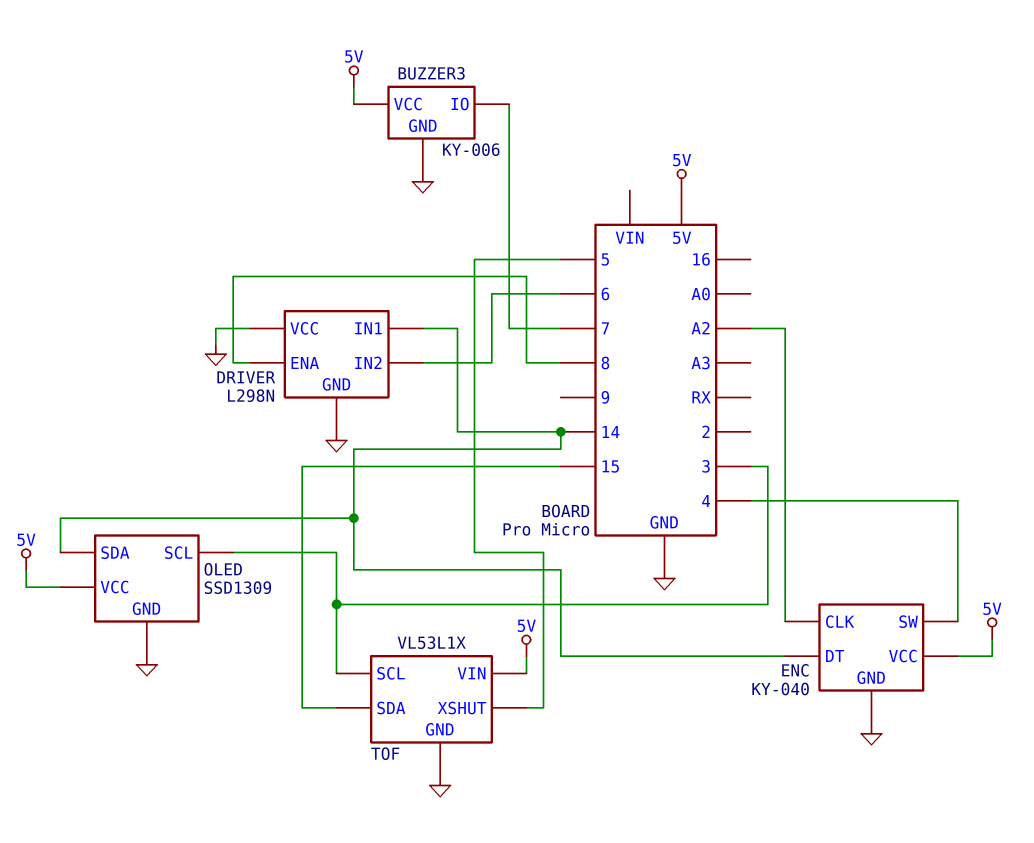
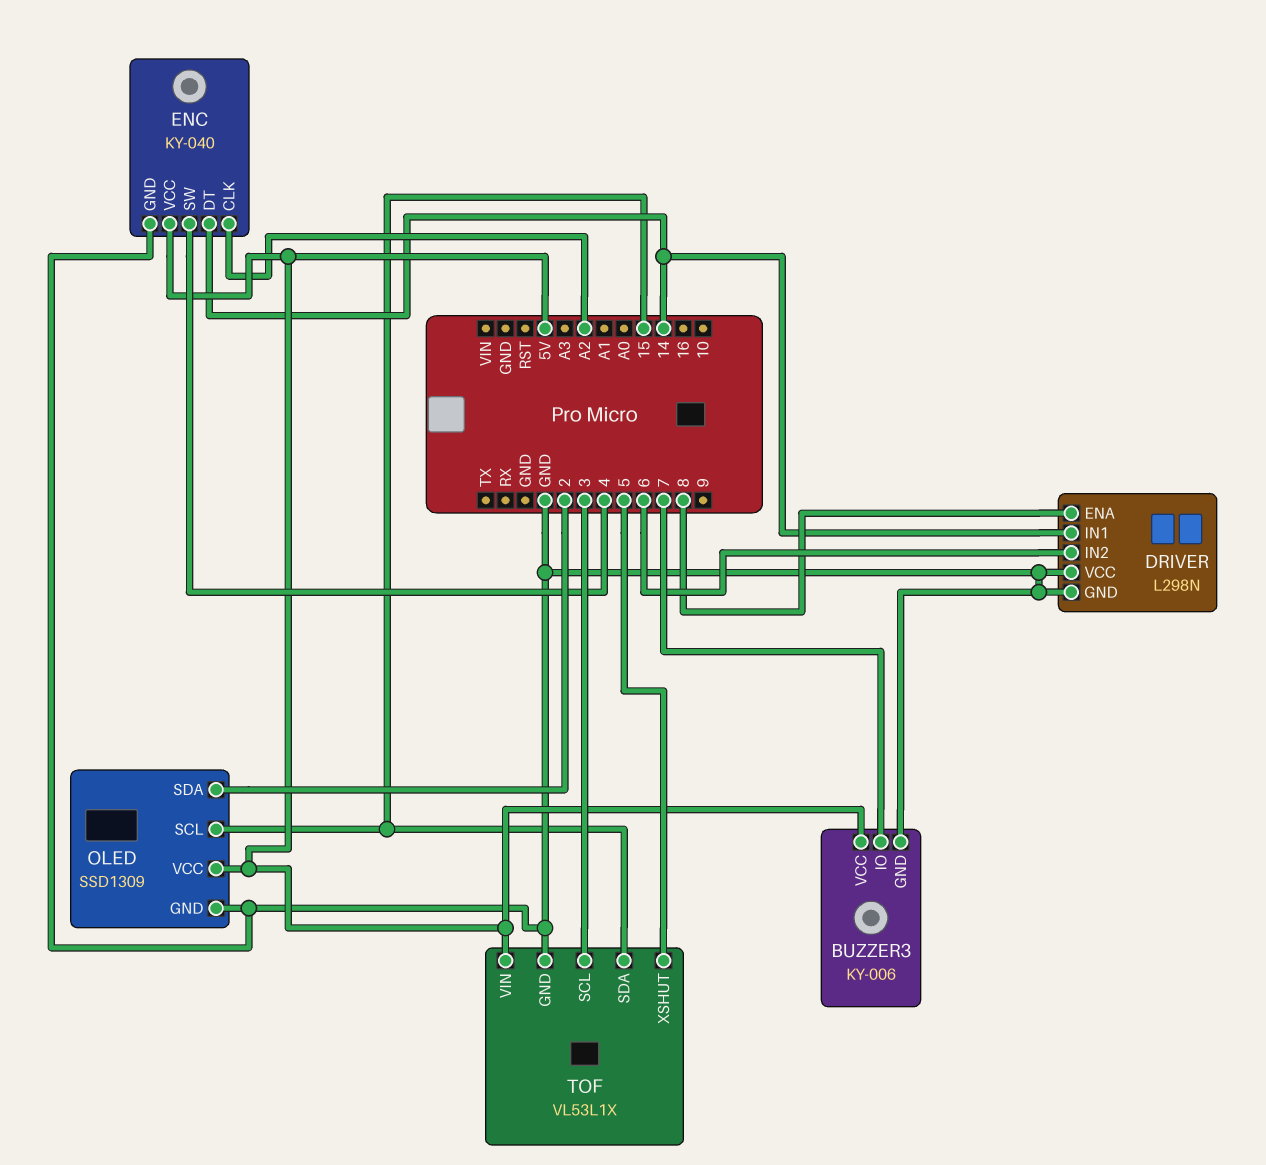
OLED pin SCL: 3 -> 15
OLED pin SDA: 14 -> 2

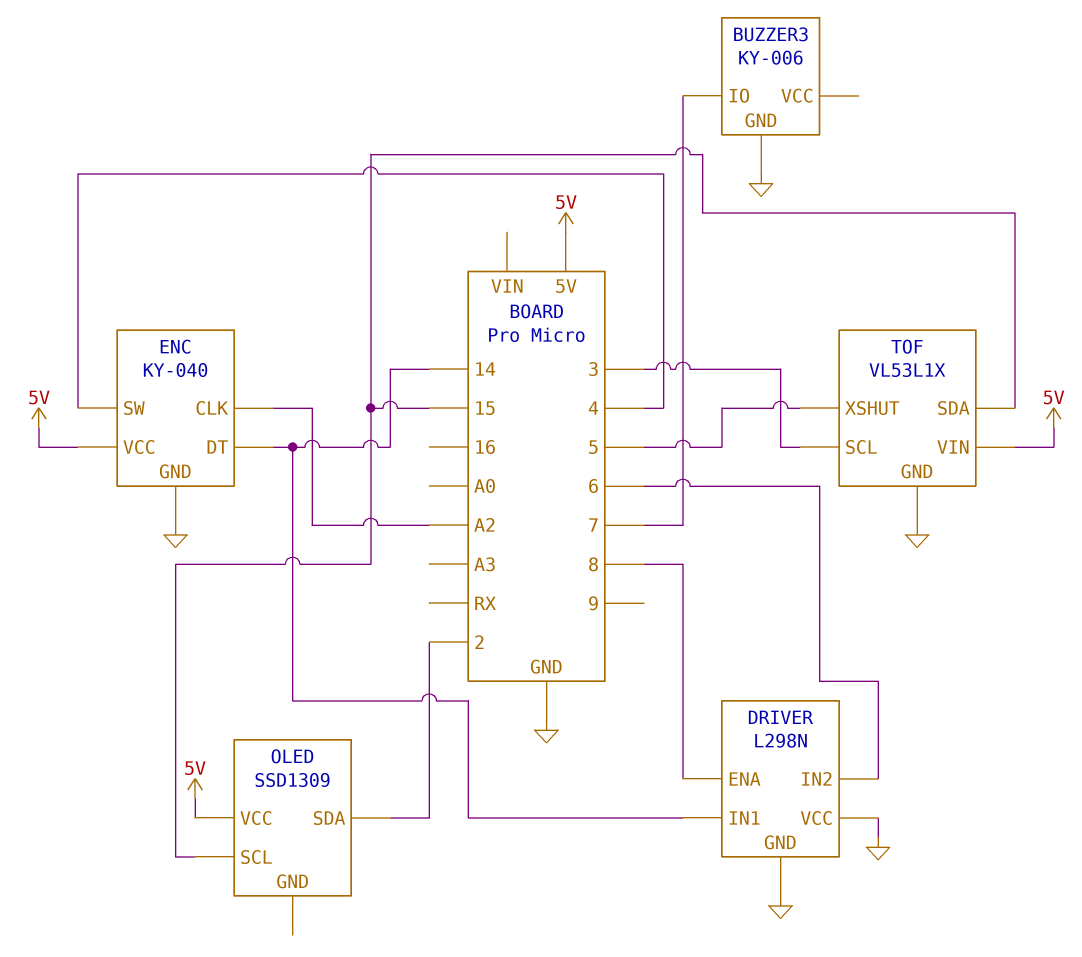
BUZZER3 pin VCC: 5V -> none
OLED pin GND: GND -> none

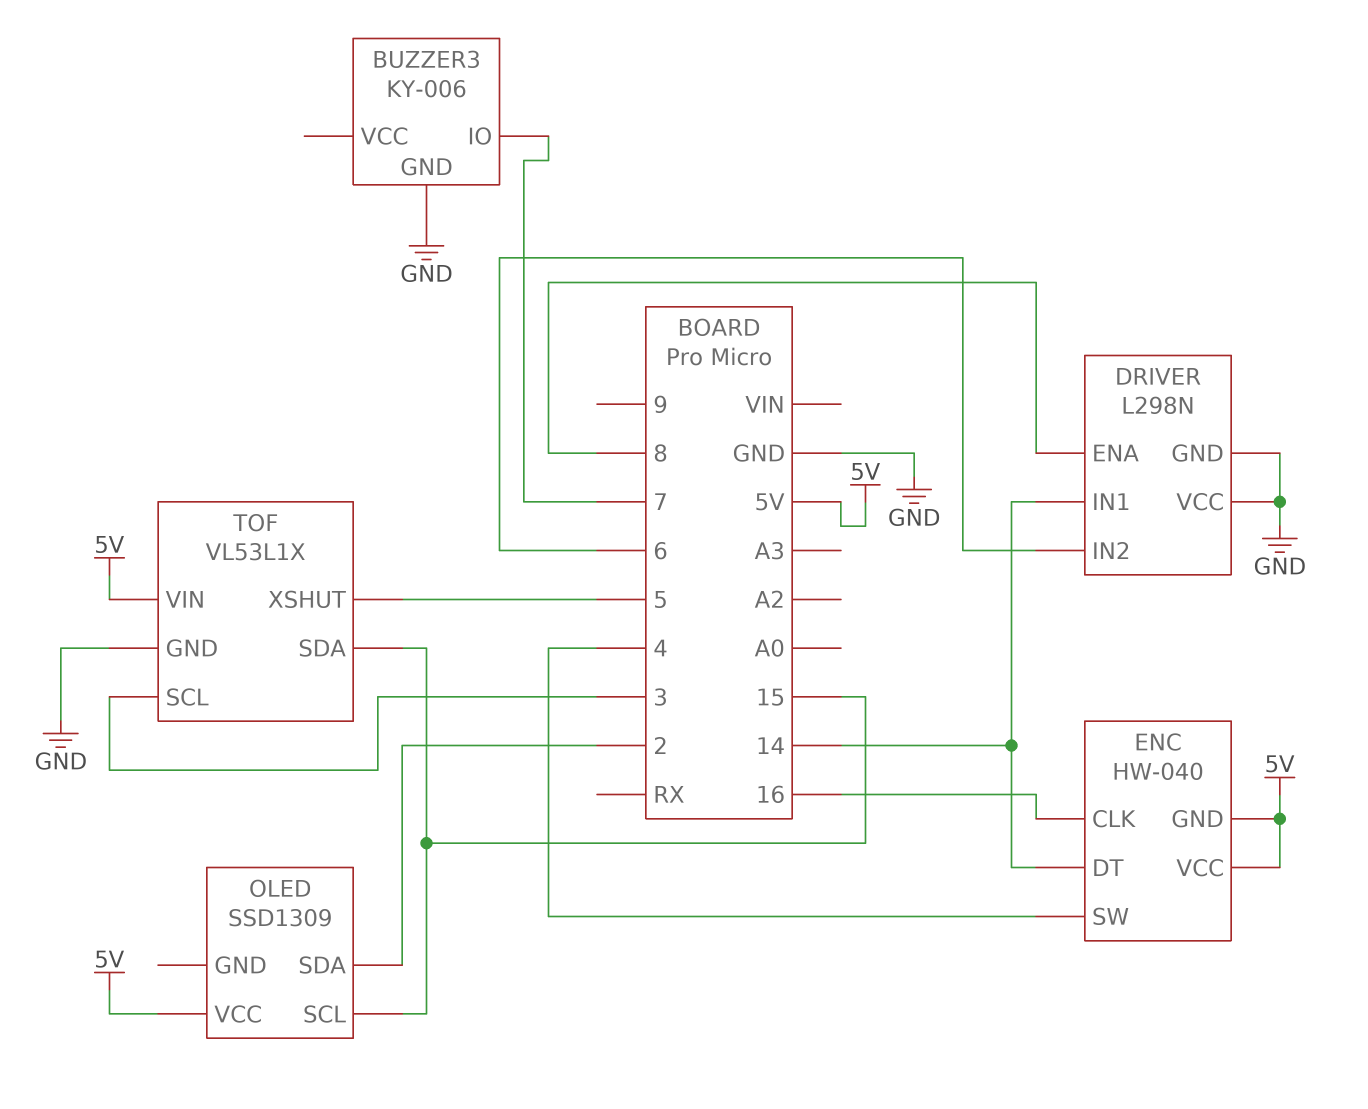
ENC: KY-040 -> HW-040
ENC pin CLK: A2 -> 16
ENC pin GND: GND -> 5V

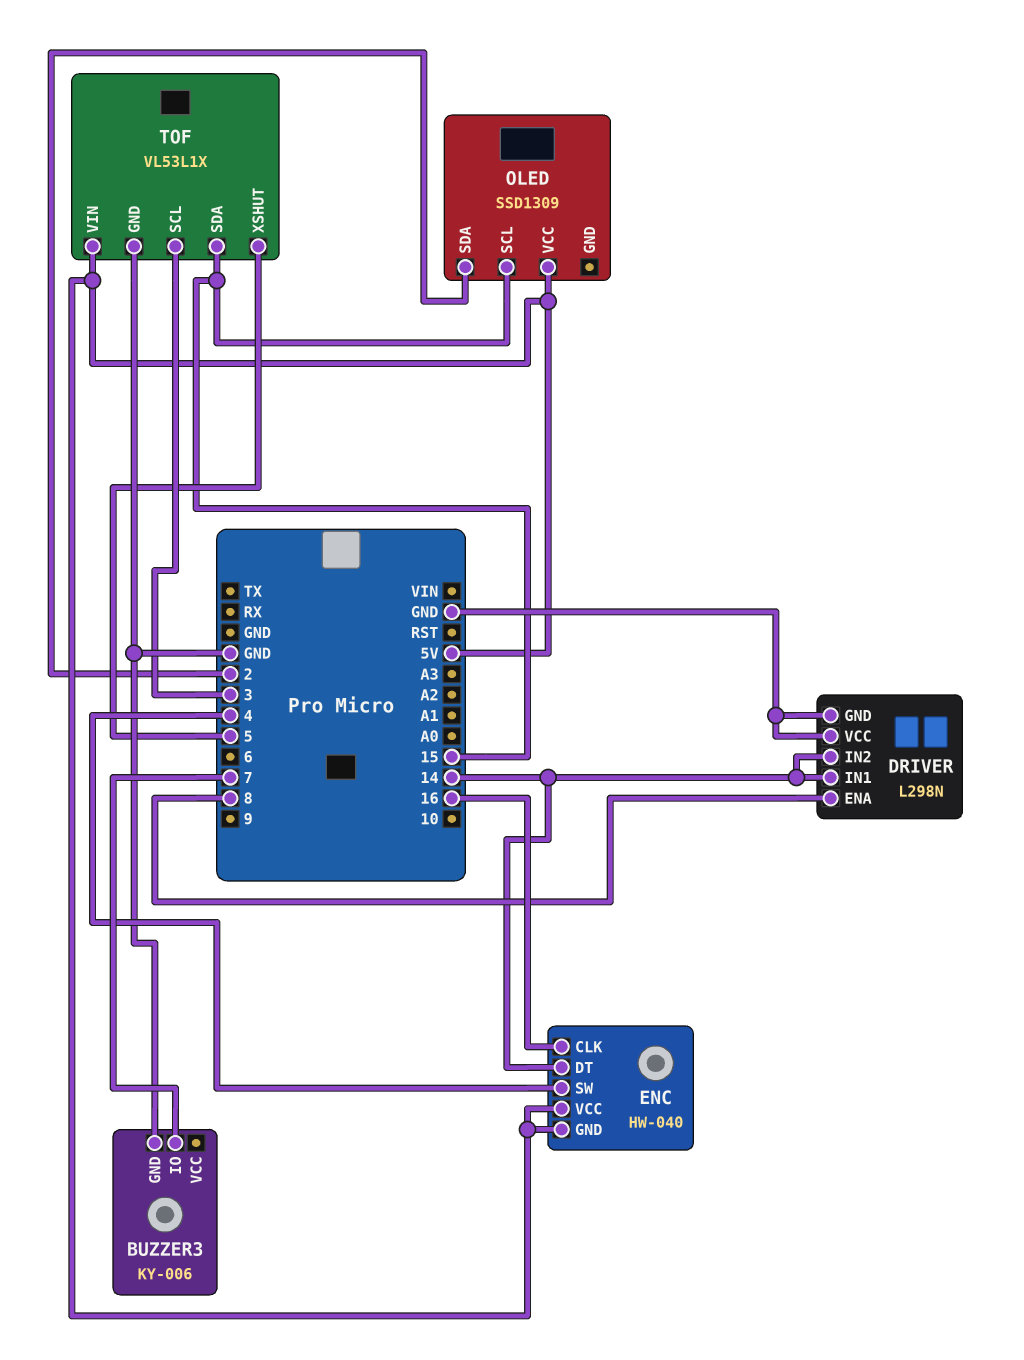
DRIVER pin IN2: 6 -> 14

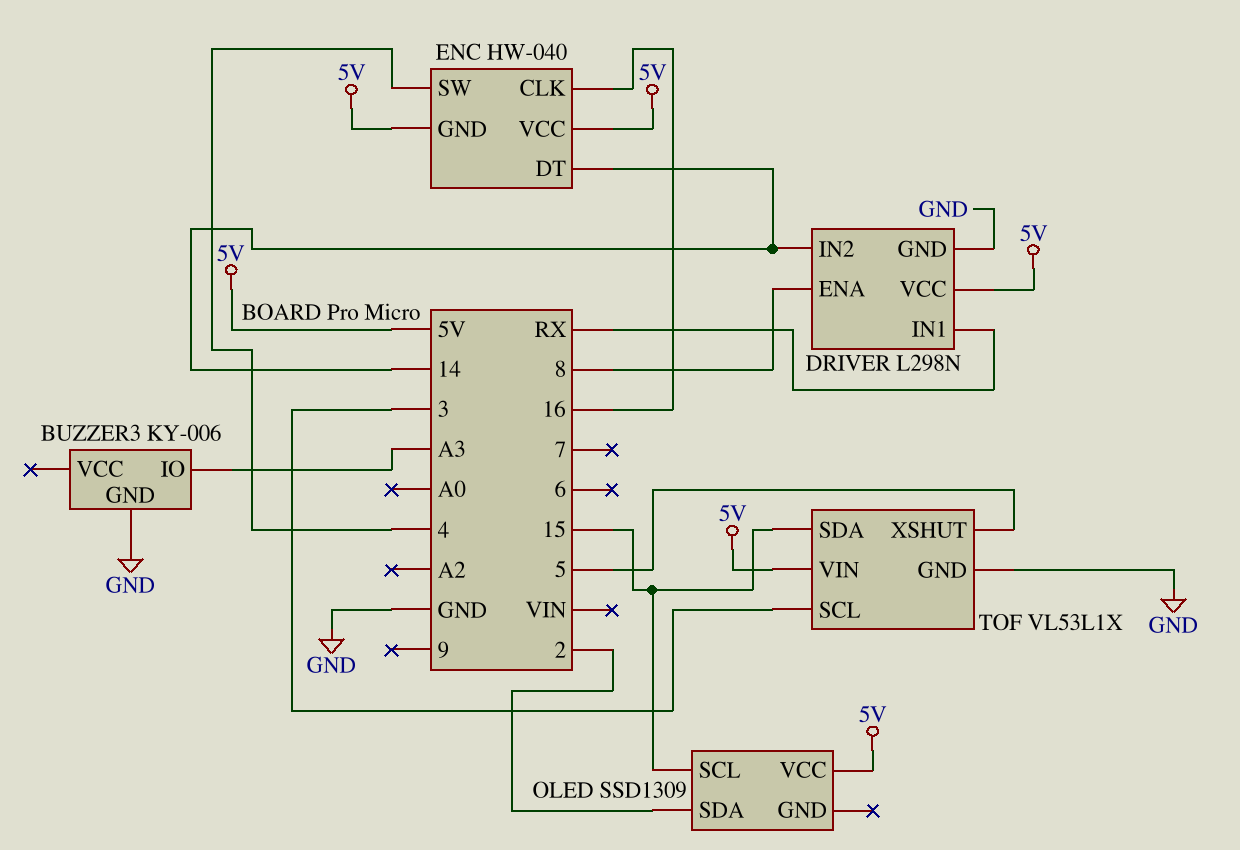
BUZZER3 pin IO: 7 -> A3
DRIVER pin IN1: 14 -> RX
DRIVER pin VCC: GND -> 5V

